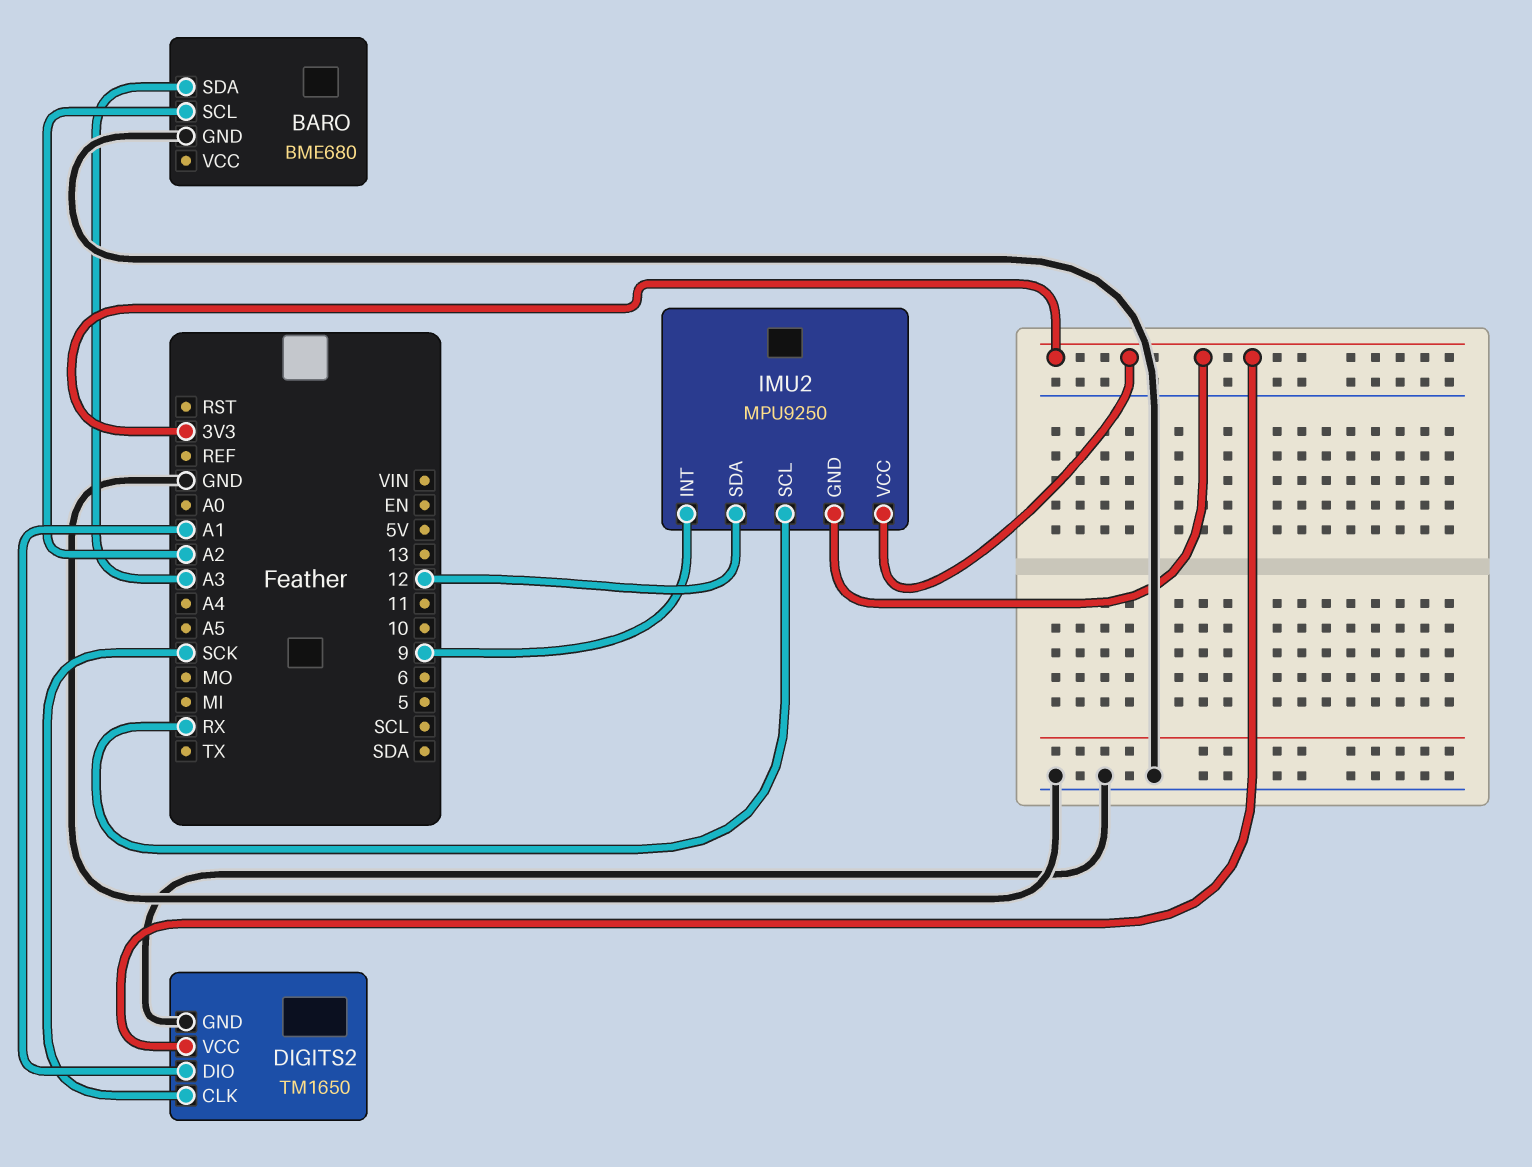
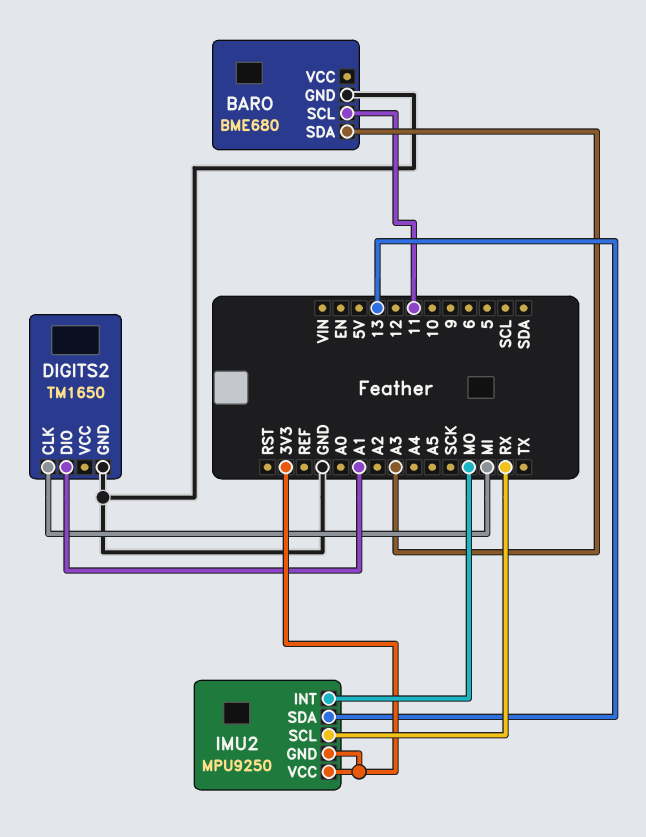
BARO pin SCL: A2 -> 11
DIGITS2 pin CLK: SCK -> MI
DIGITS2 pin VCC: 3V3 -> none
IMU2 pin INT: 9 -> MO
IMU2 pin SDA: 12 -> 13

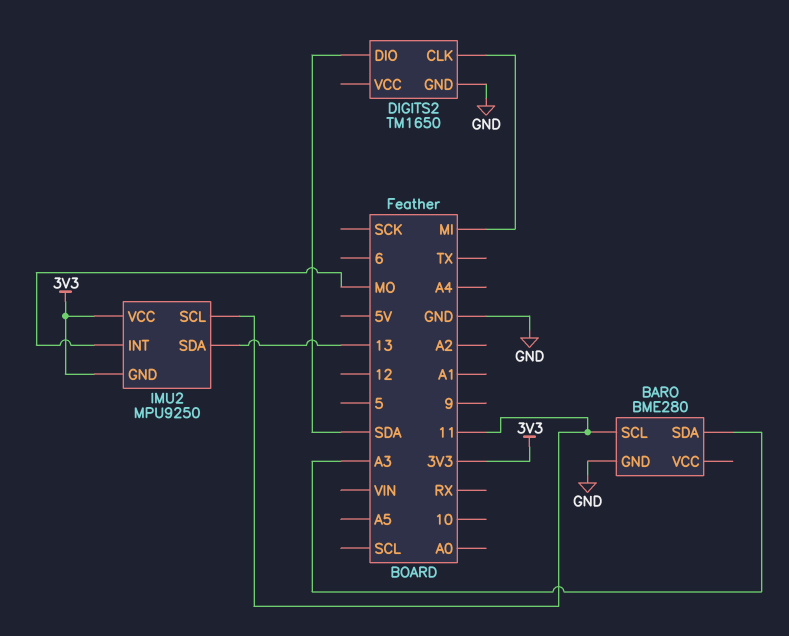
BARO: BME680 -> BME280
DIGITS2 pin DIO: A1 -> SDA
IMU2 pin SCL: RX -> 11

